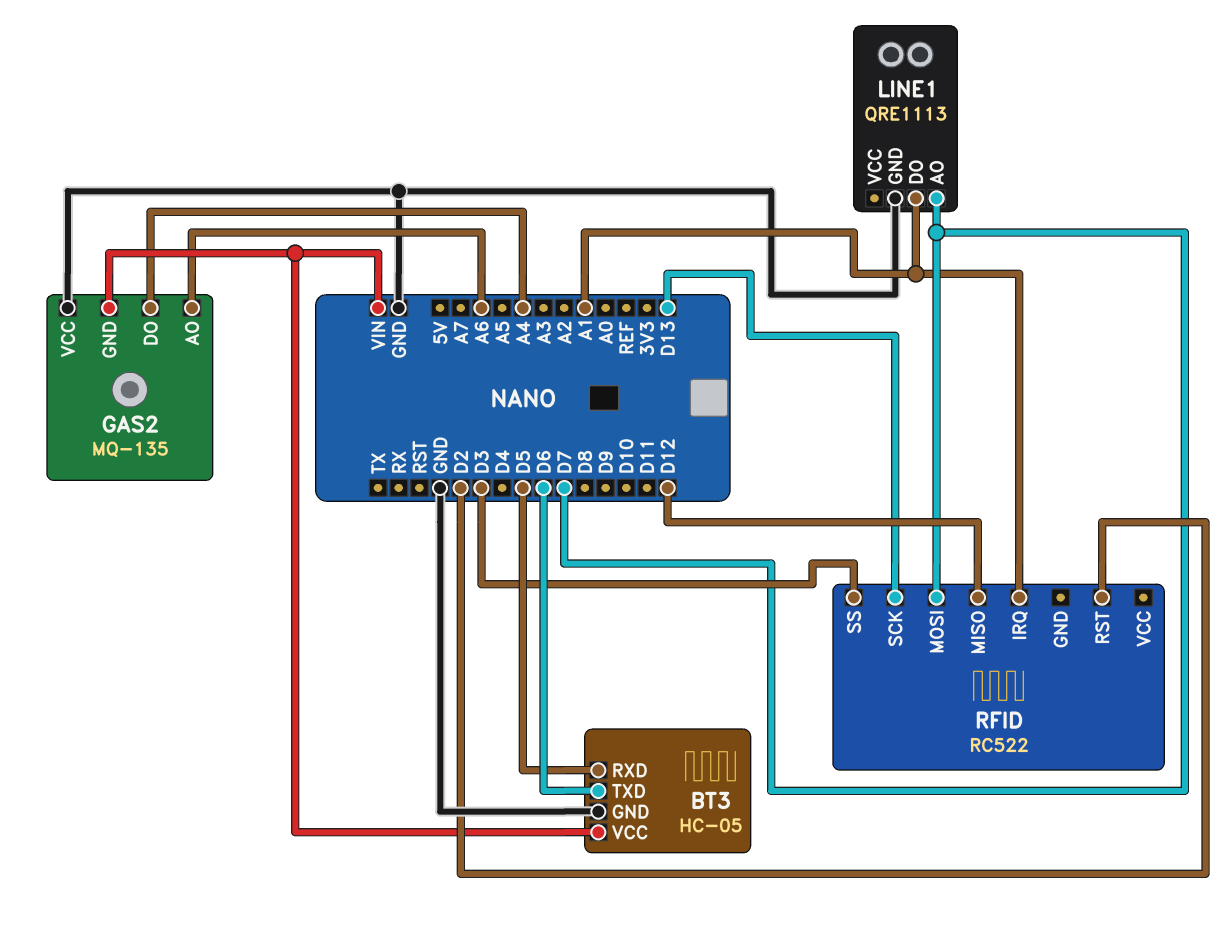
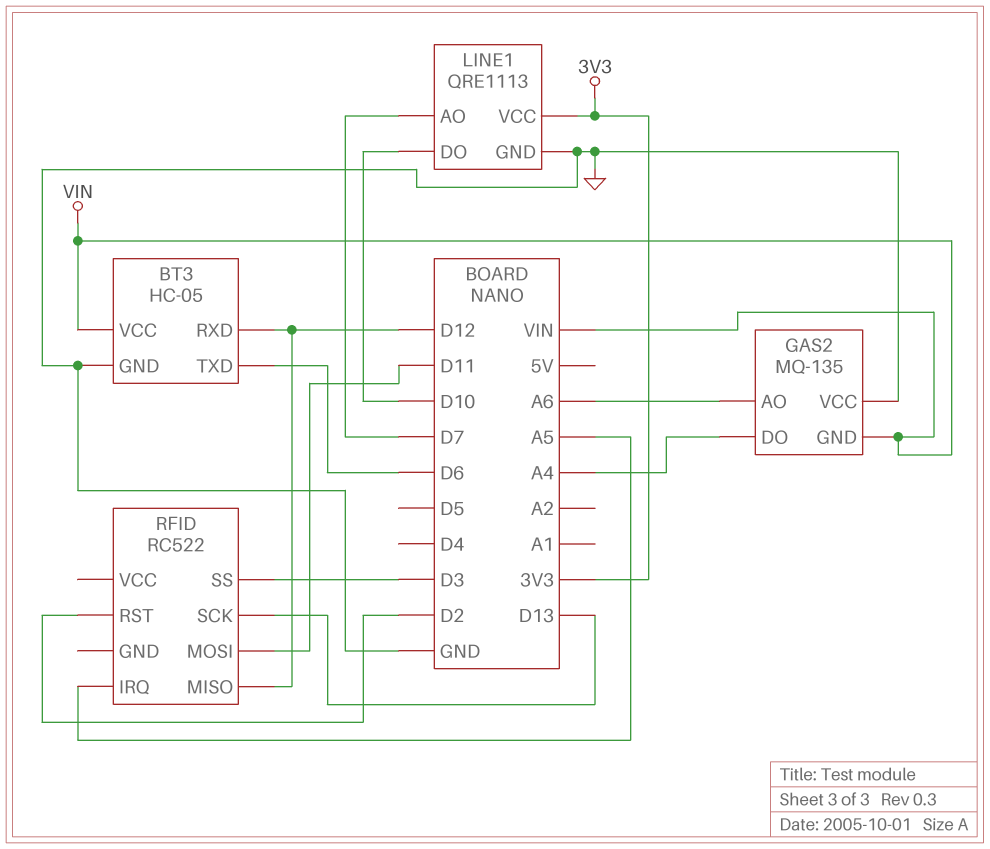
BT3 pin RXD: D5 -> D12
LINE1 pin DO: A1 -> D10
LINE1 pin VCC: none -> 3V3
RFID pin IRQ: A1 -> A5
RFID pin MOSI: D7 -> D11

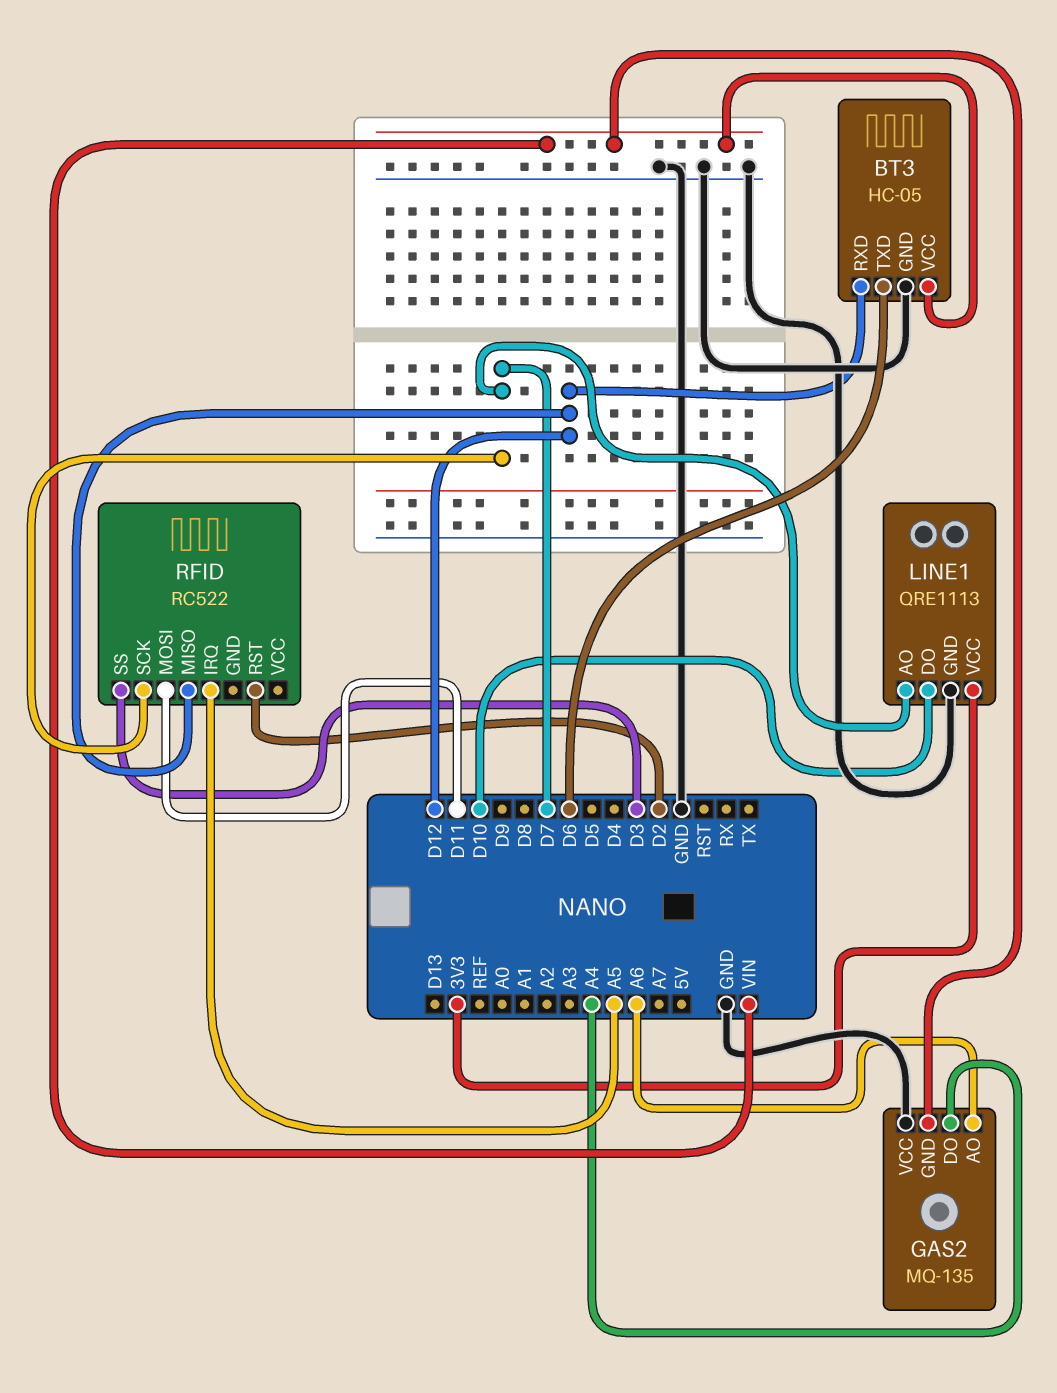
RFID pin SCK: D13 -> D7

